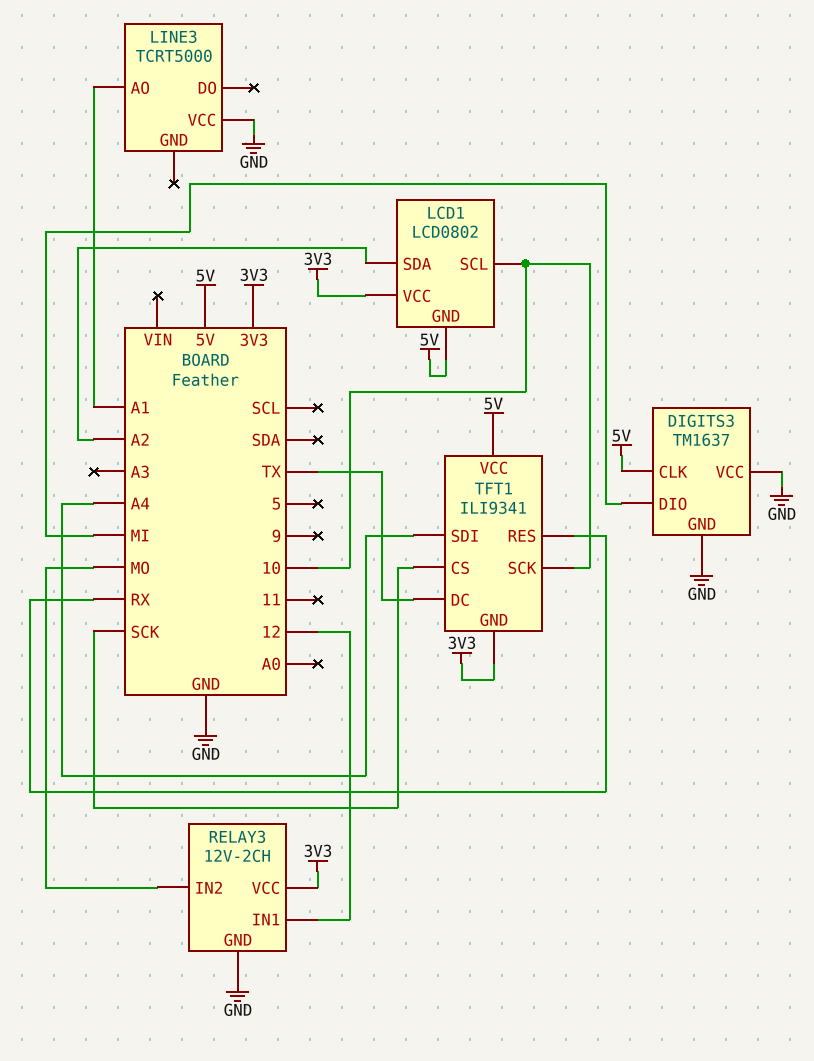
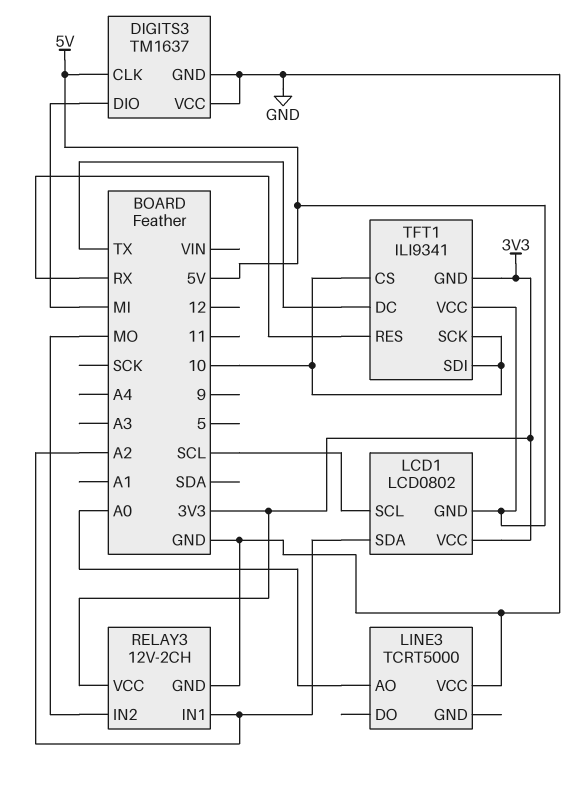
LCD1 pin SCL: 10 -> SCL
LINE3 pin AO: A1 -> A0
RELAY3 pin IN1: 12 -> A2
TFT1 pin CS: SCK -> 10
TFT1 pin SDI: A4 -> 10

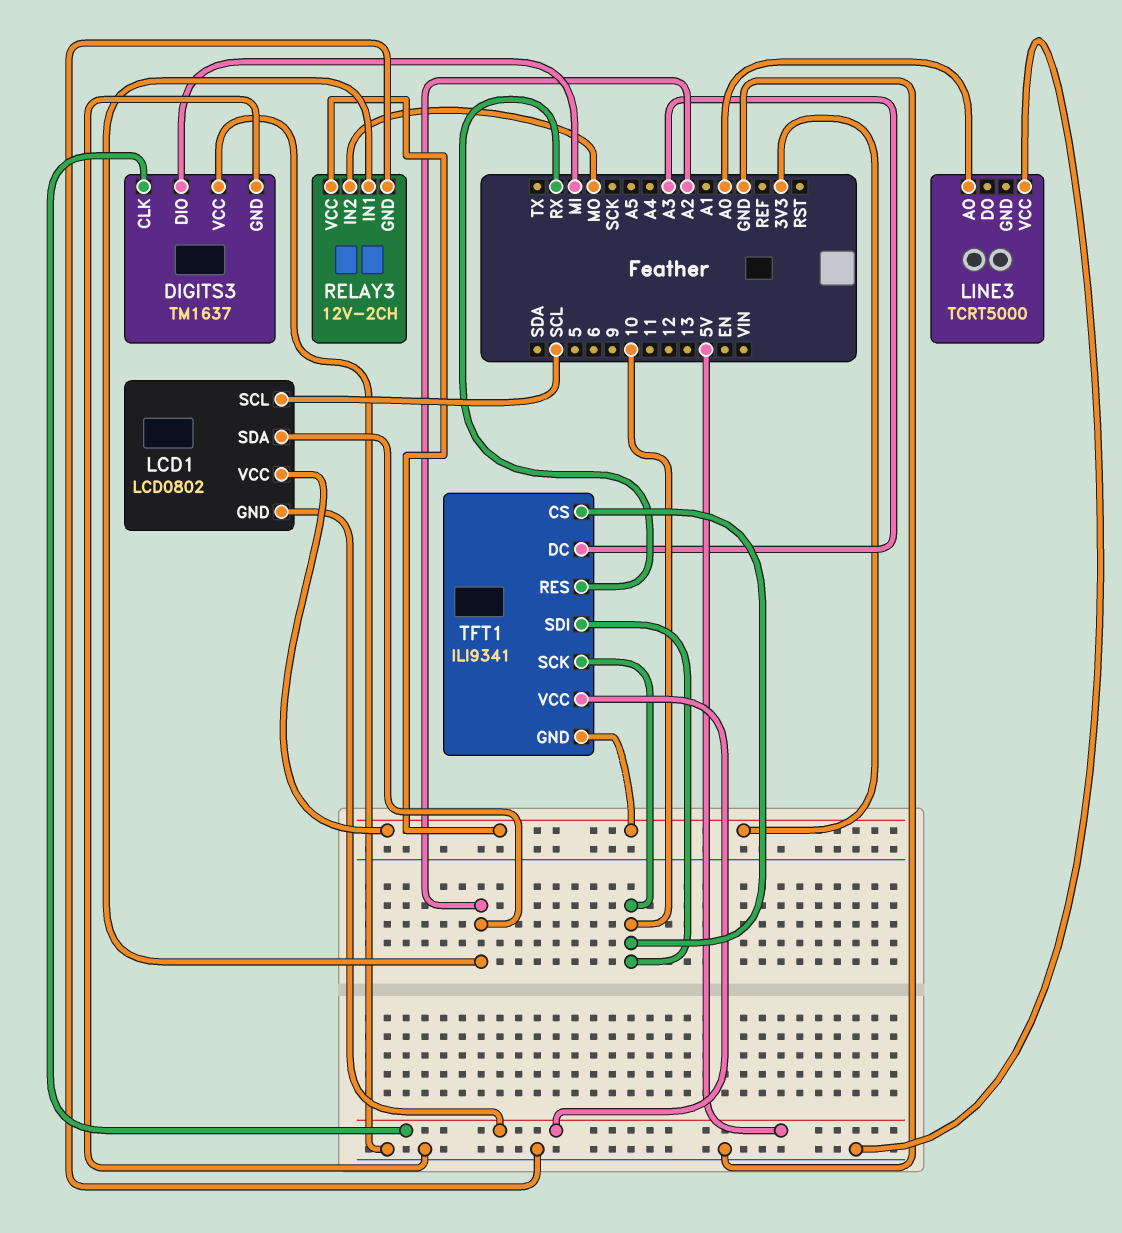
TFT1 pin DC: TX -> A3

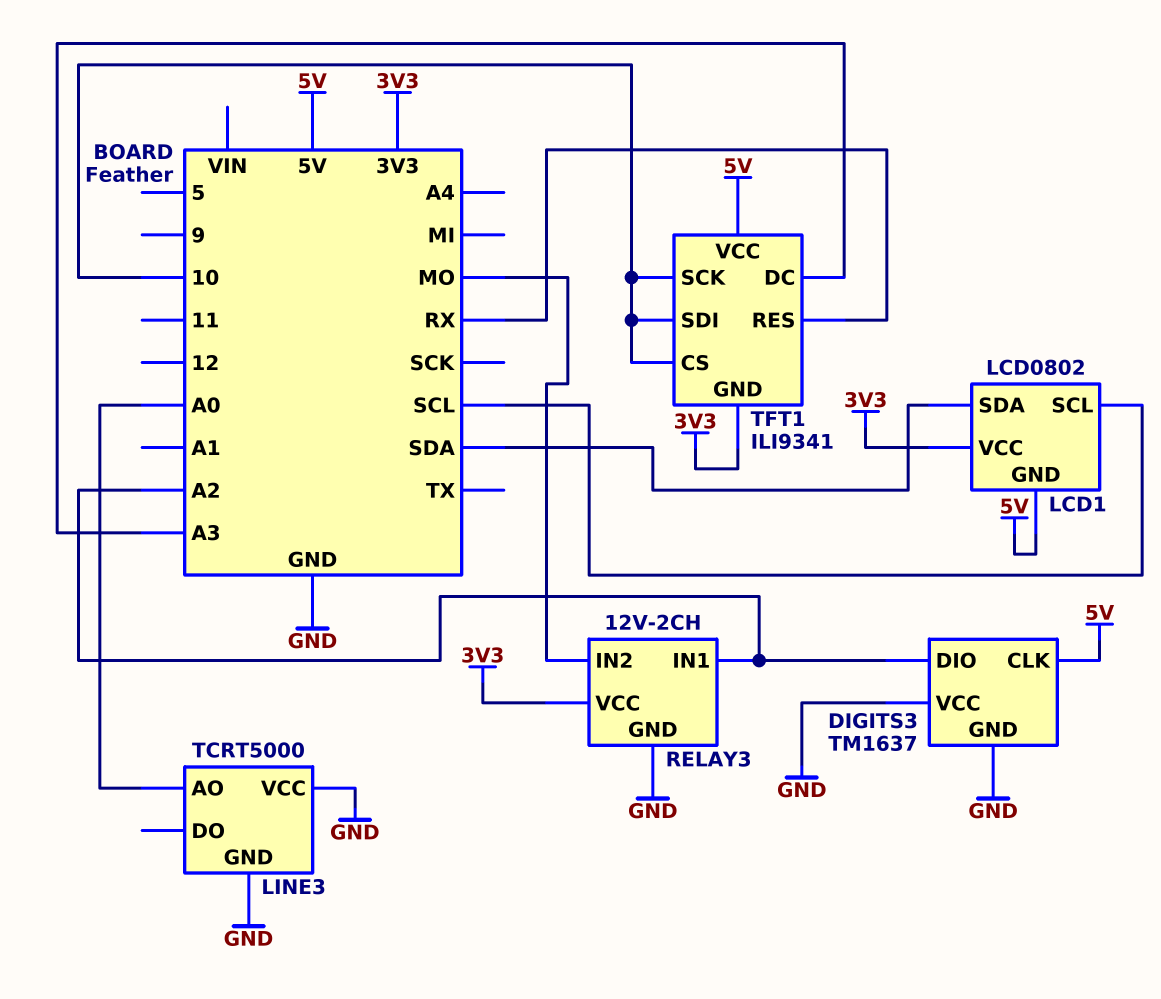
DIGITS3 pin DIO: MI -> A2
LCD1 pin SDA: A2 -> SDA
LINE3 pin GND: none -> GND

